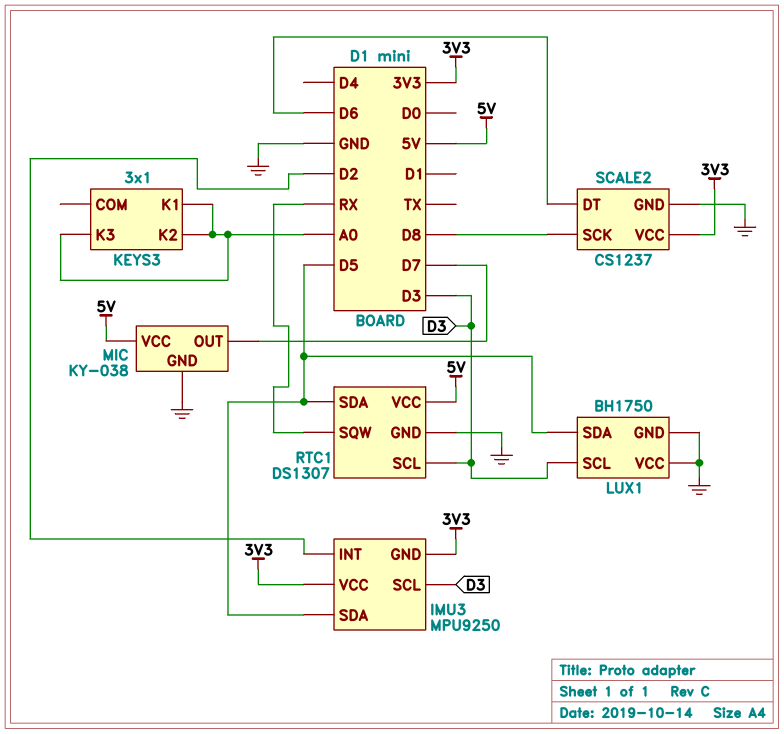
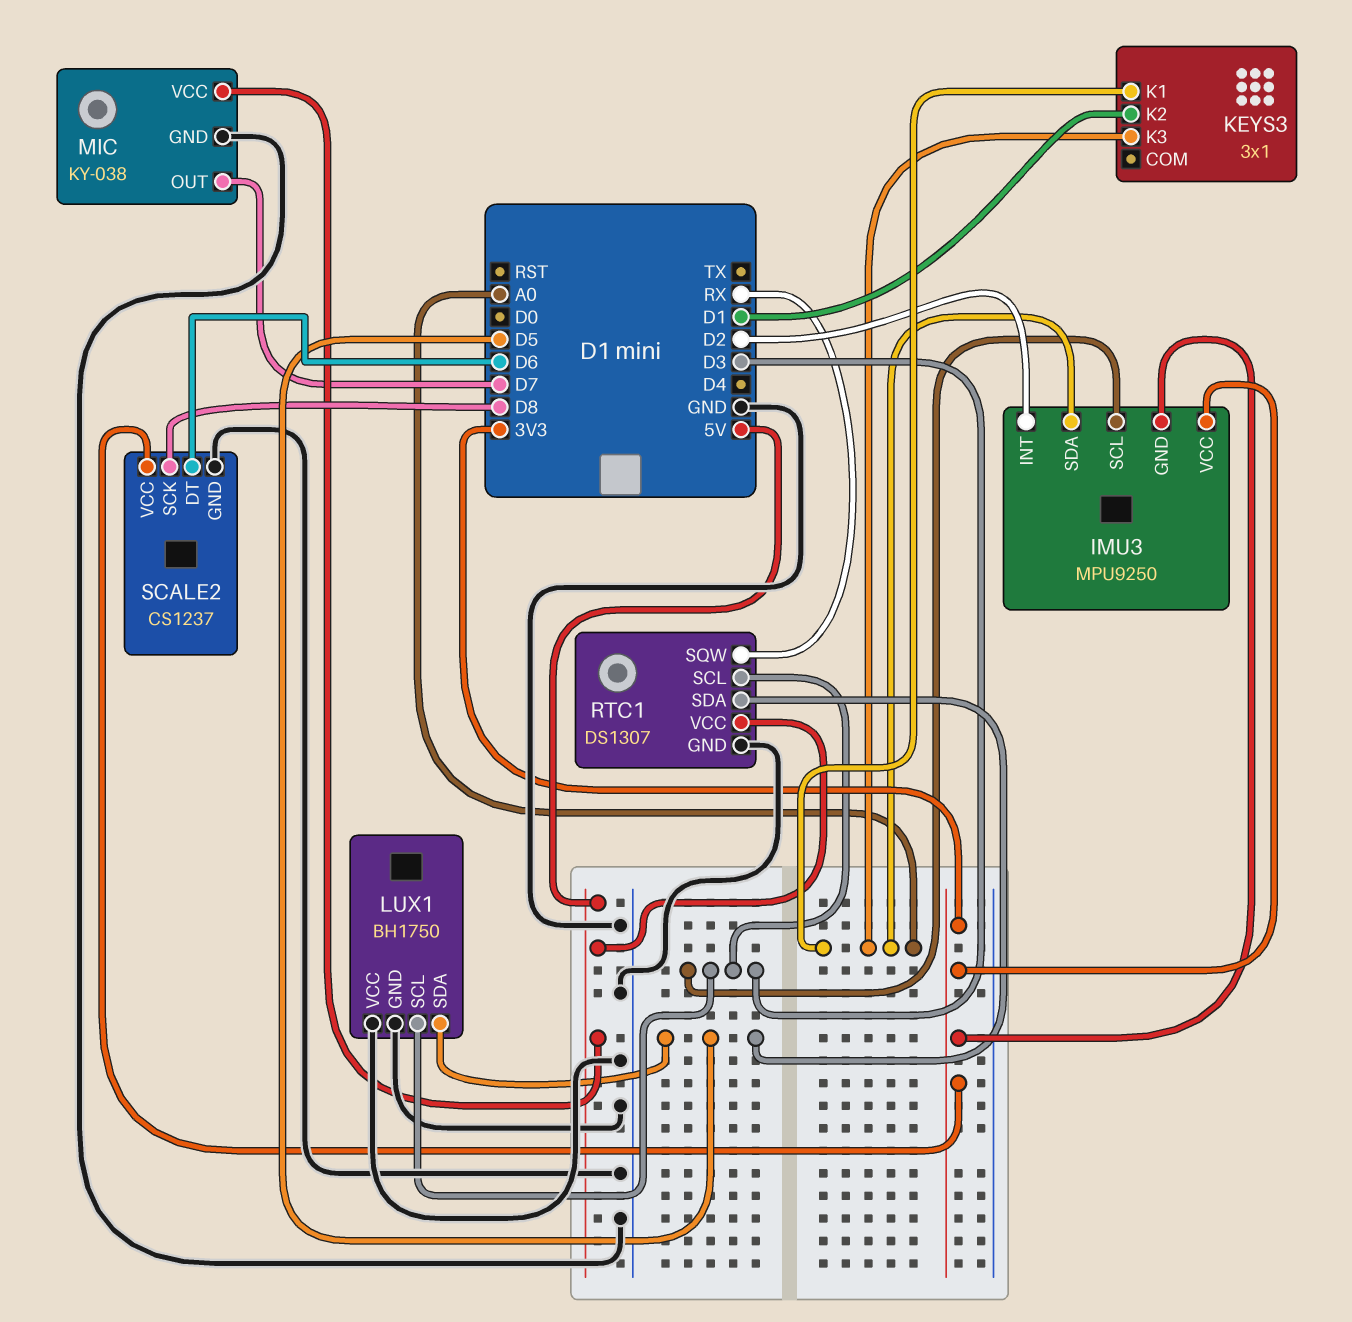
IMU3 pin SDA: D5 -> A0
KEYS3 pin K2: A0 -> D1

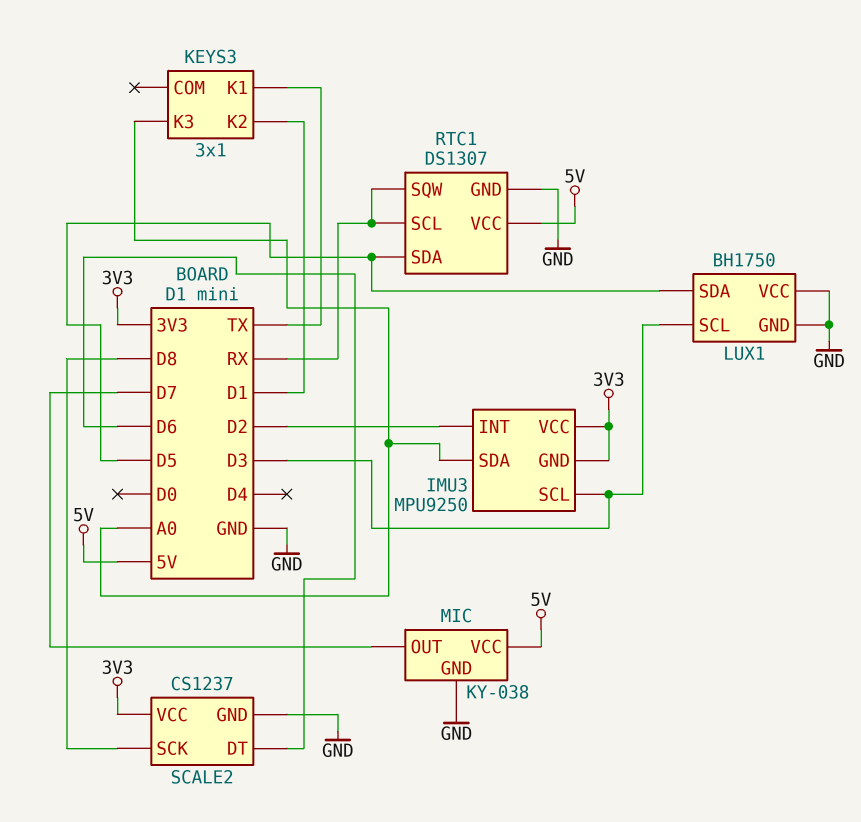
KEYS3 pin K1: A0 -> TX
RTC1 pin SCL: D3 -> RX

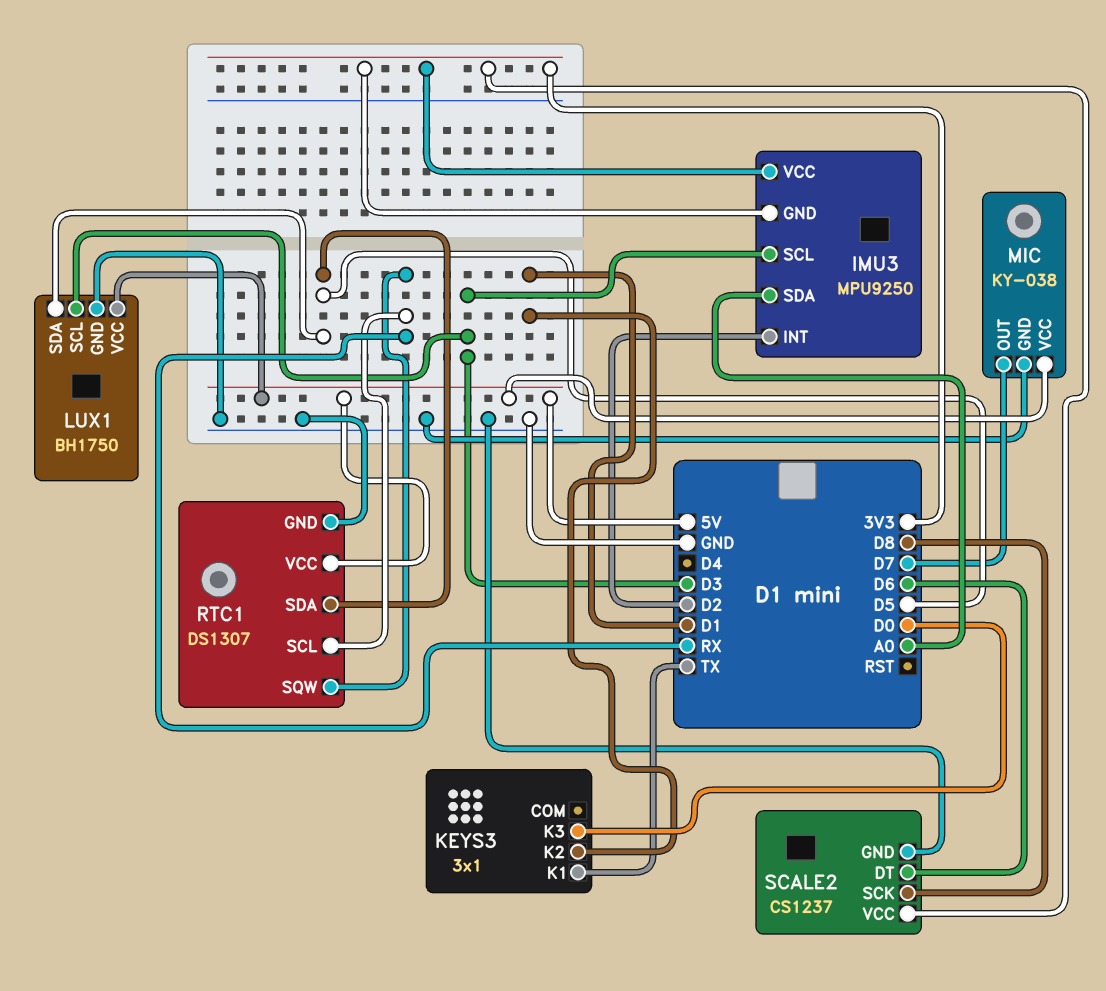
KEYS3 pin K3: A0 -> D0
LUX1 pin VCC: GND -> 5V

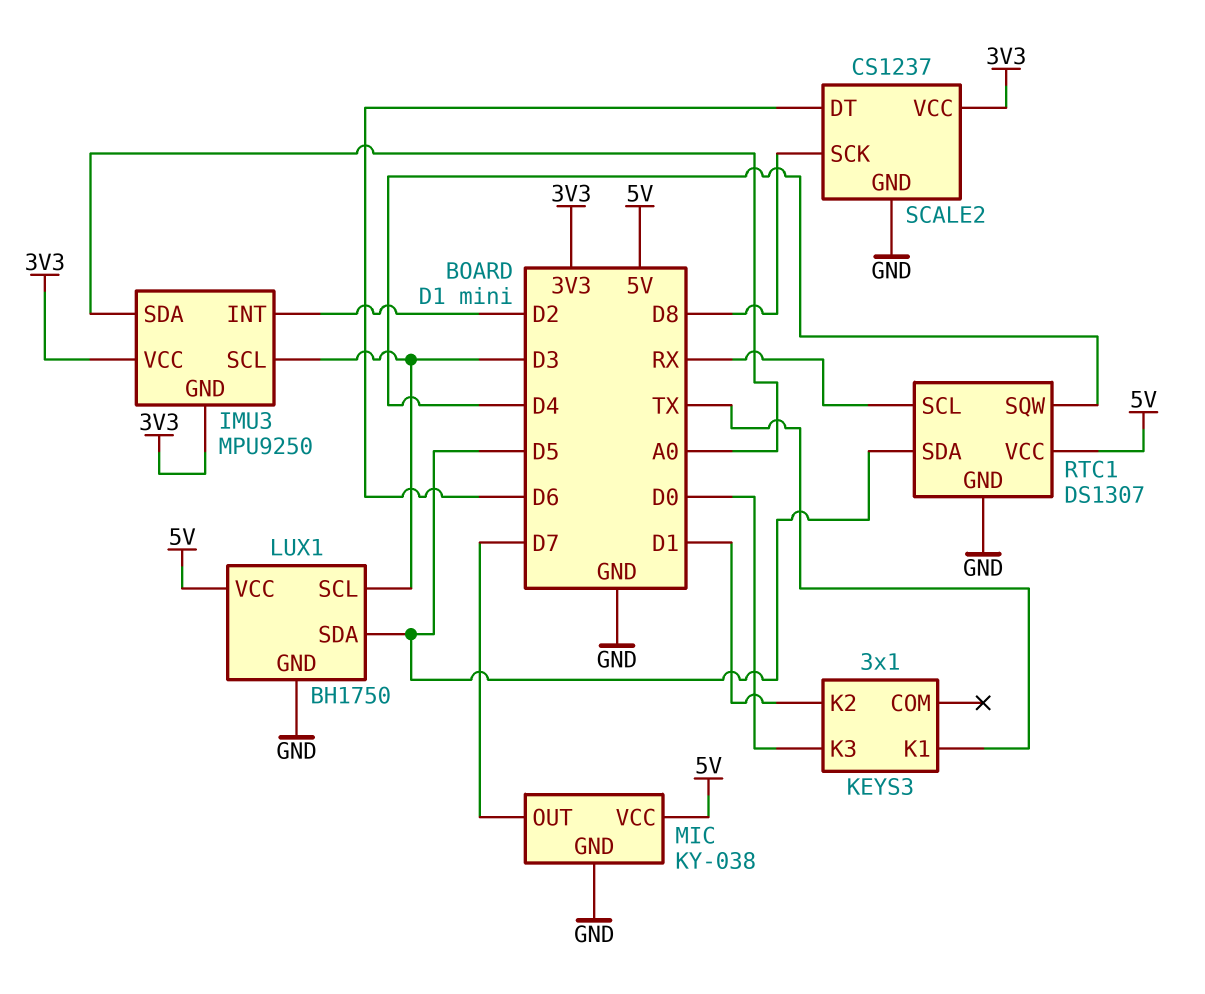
RTC1 pin SQW: RX -> D4

